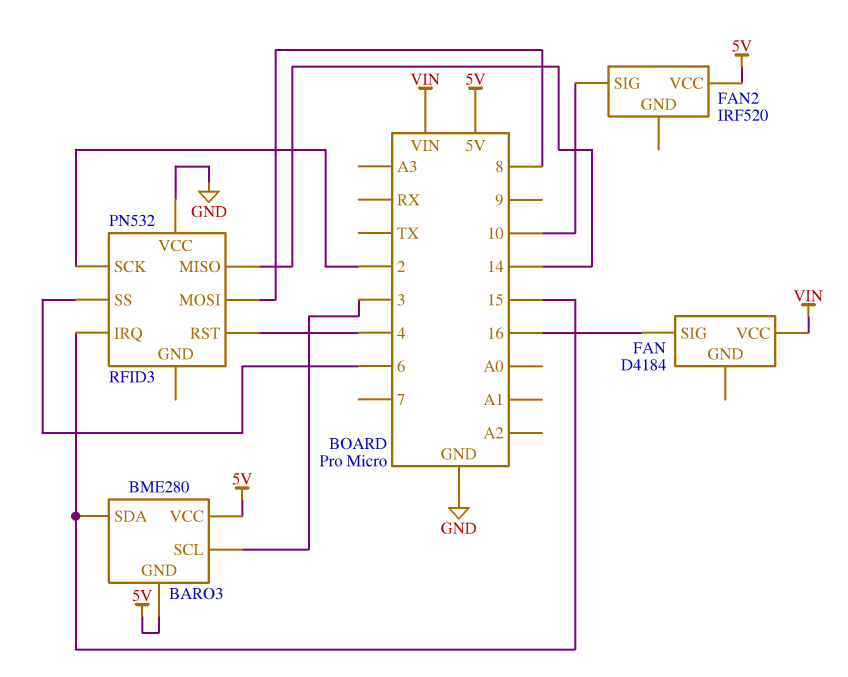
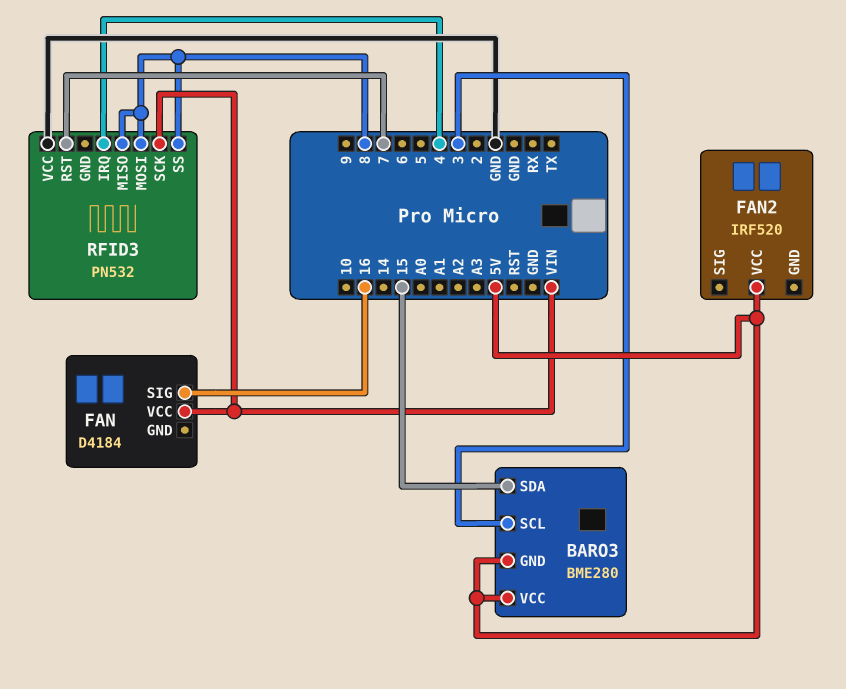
FAN2 pin SIG: 10 -> none
RFID3 pin IRQ: 15 -> 4
RFID3 pin MISO: 14 -> 8
RFID3 pin RST: 4 -> 7
RFID3 pin SCK: 2 -> VIN
RFID3 pin SS: 6 -> 8

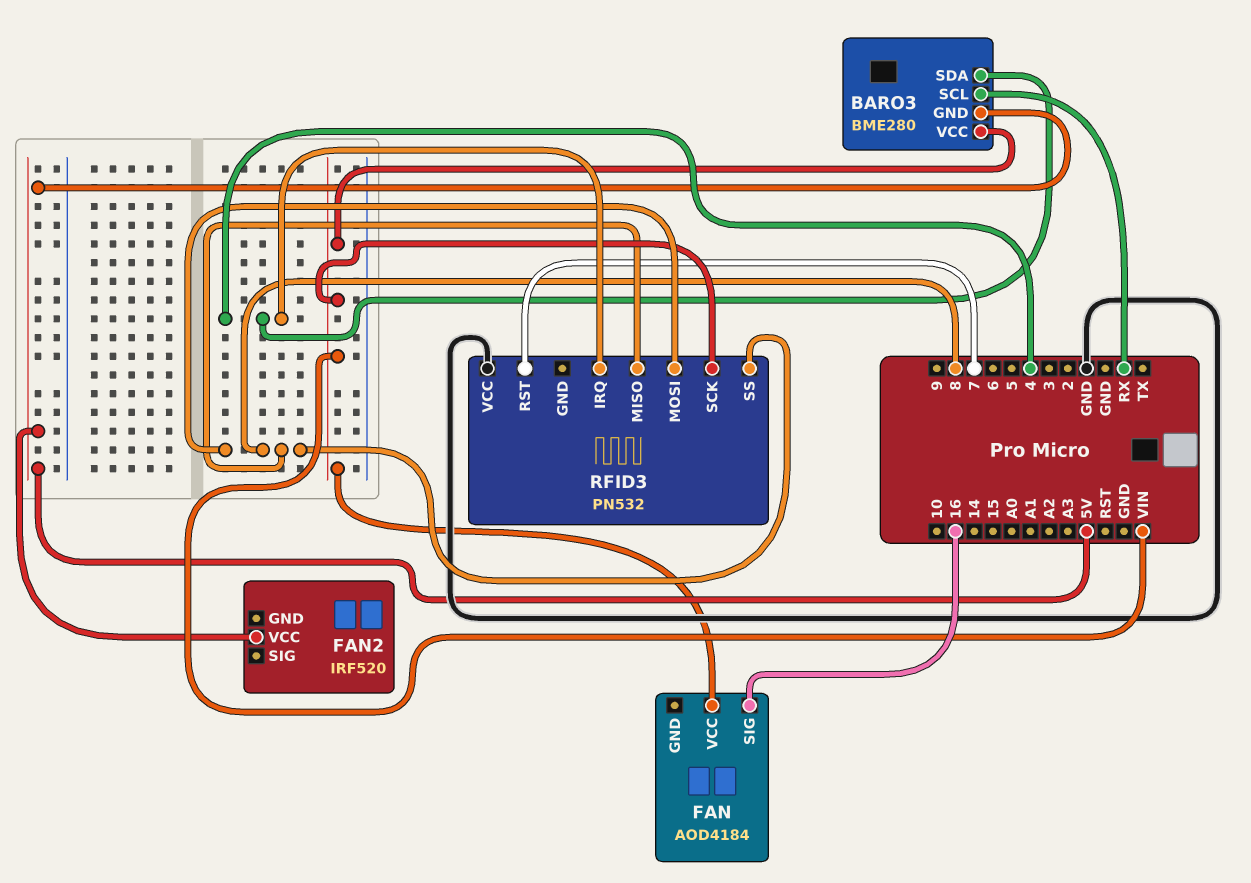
BARO3 pin SCL: 3 -> RX
BARO3 pin SDA: 15 -> 4
BARO3 pin VCC: 5V -> VIN
FAN: D4184 -> AOD4184

